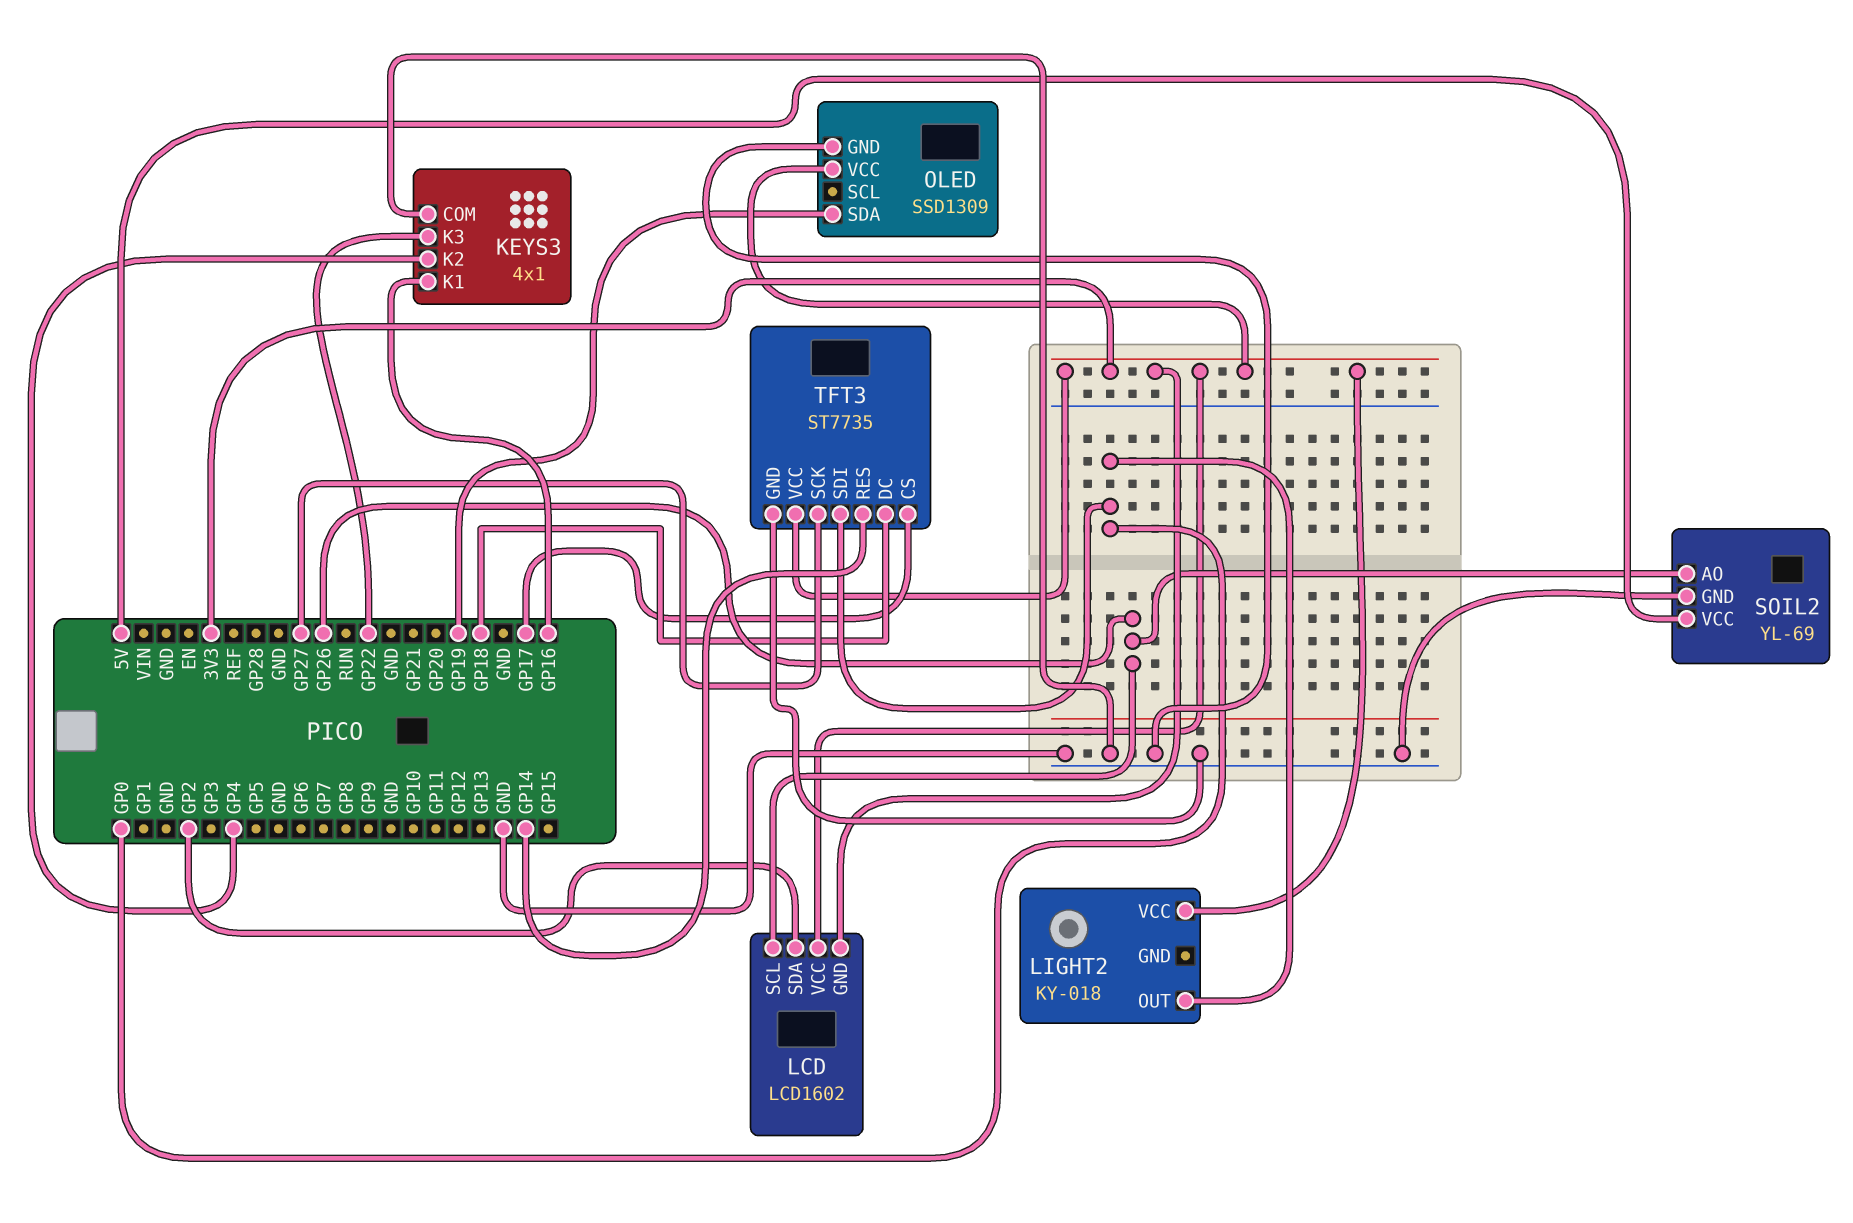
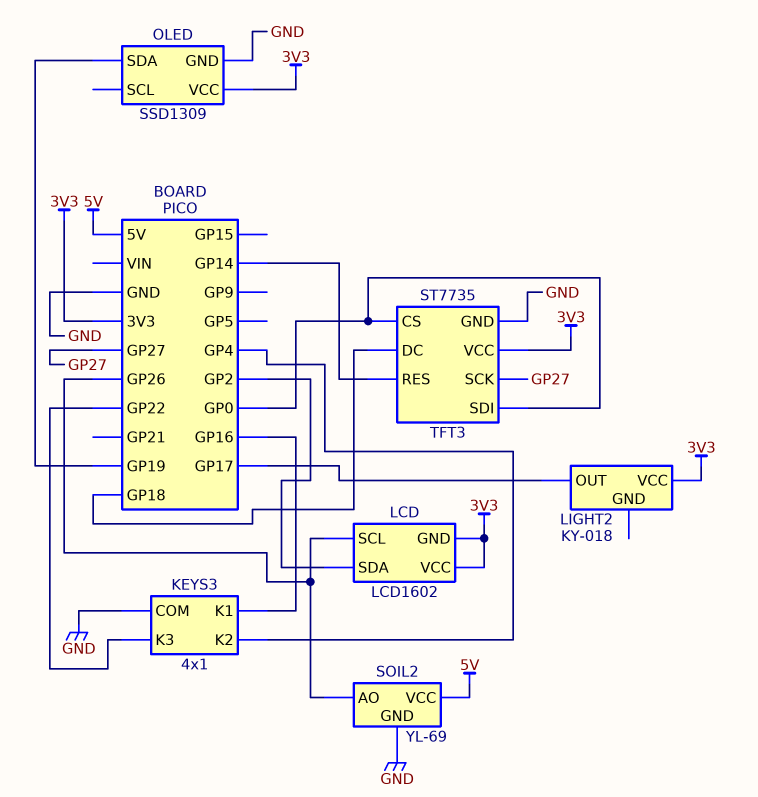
LIGHT2 pin OUT: GP0 -> GP17
TFT3 pin CS: GP17 -> GP0

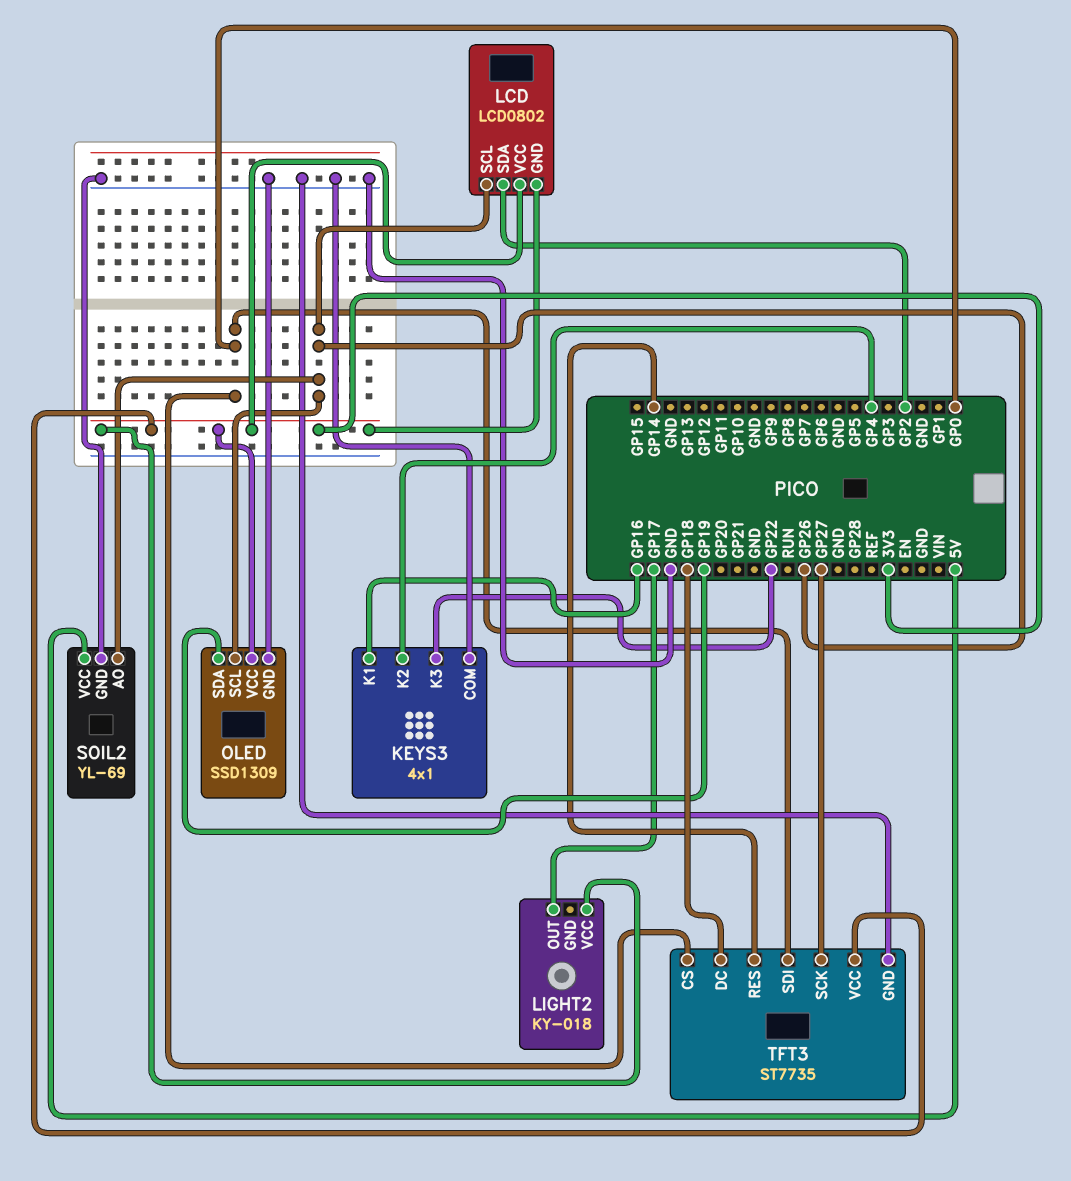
LCD: LCD1602 -> LCD0802
OLED pin SCL: none -> GP26

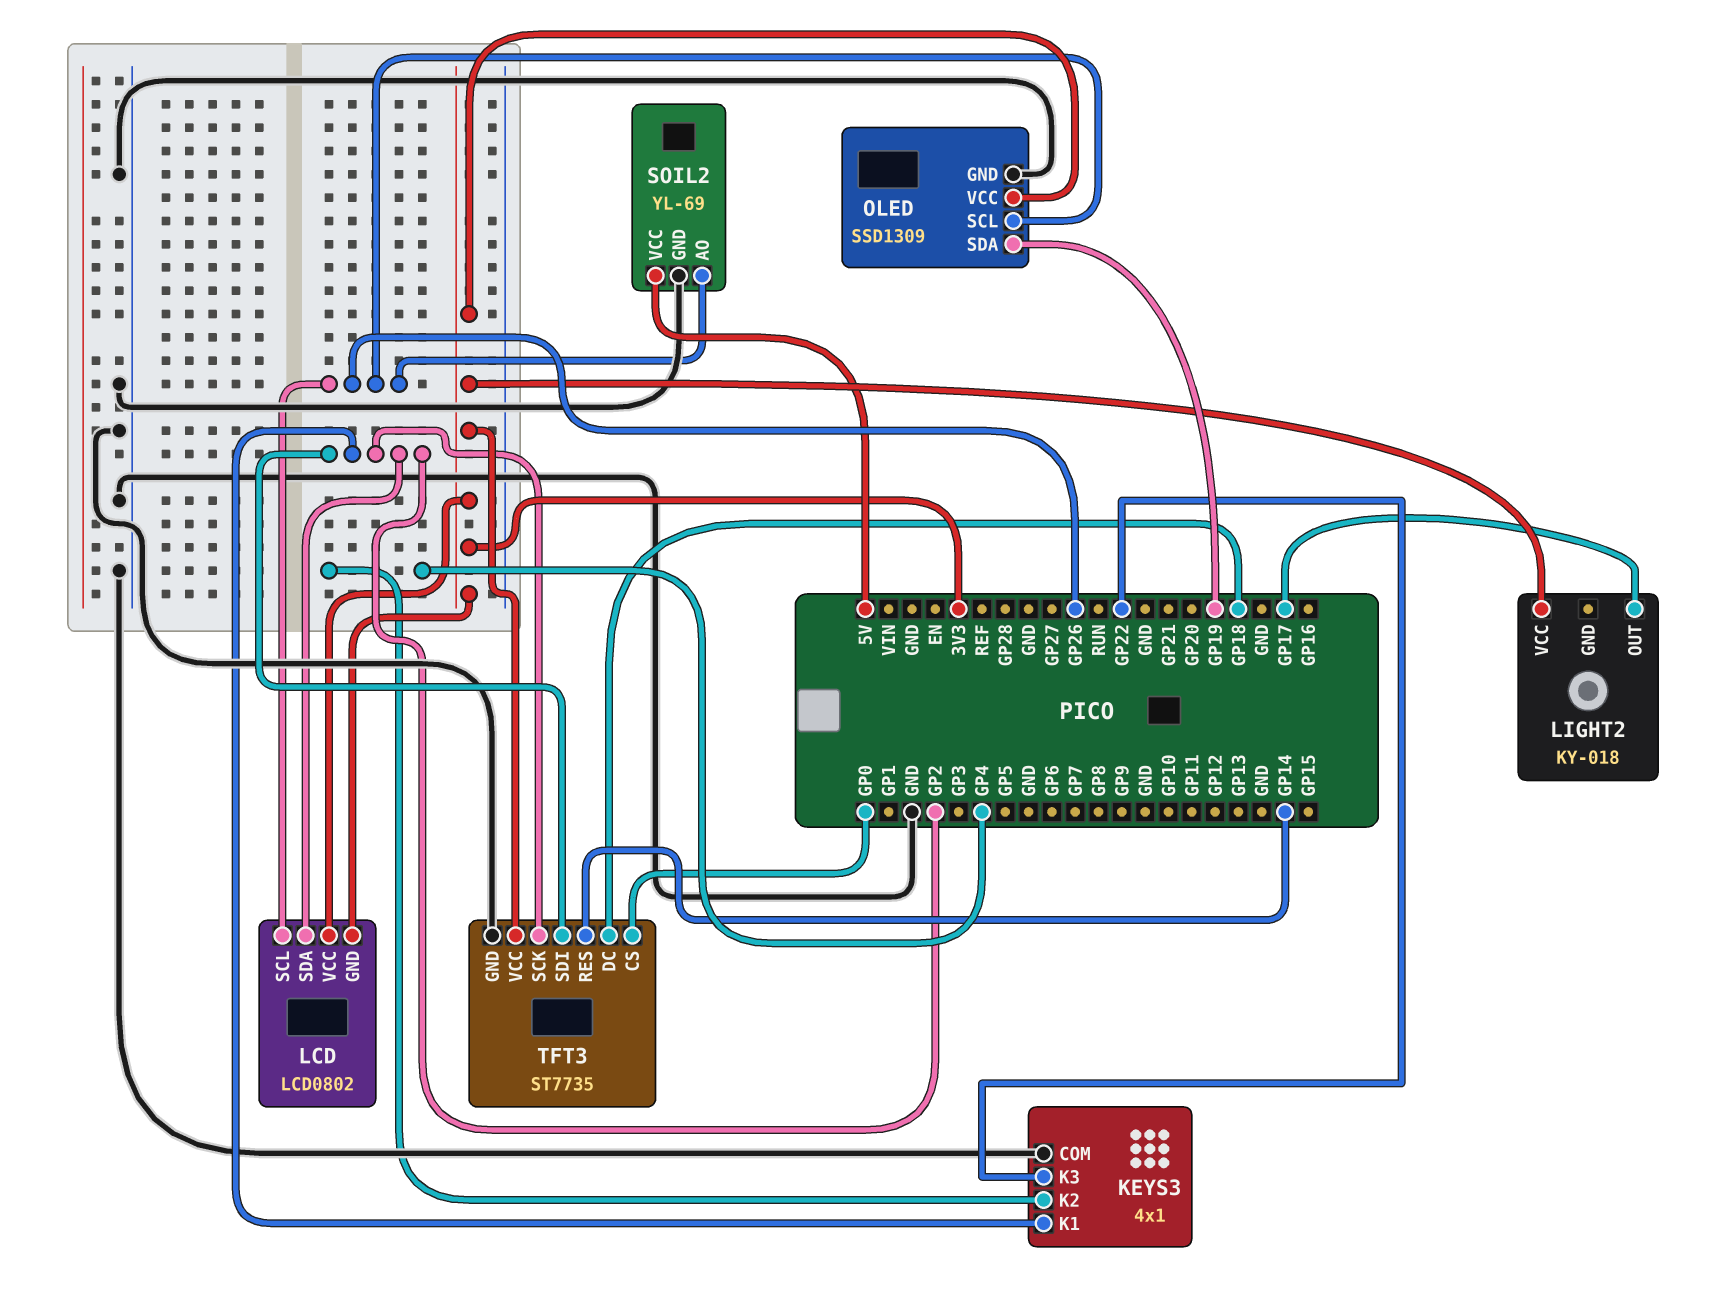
KEYS3 pin K1: GP16 -> GP2
TFT3 pin SCK: GP27 -> GP2
TFT3 pin SDI: GP0 -> GP2

